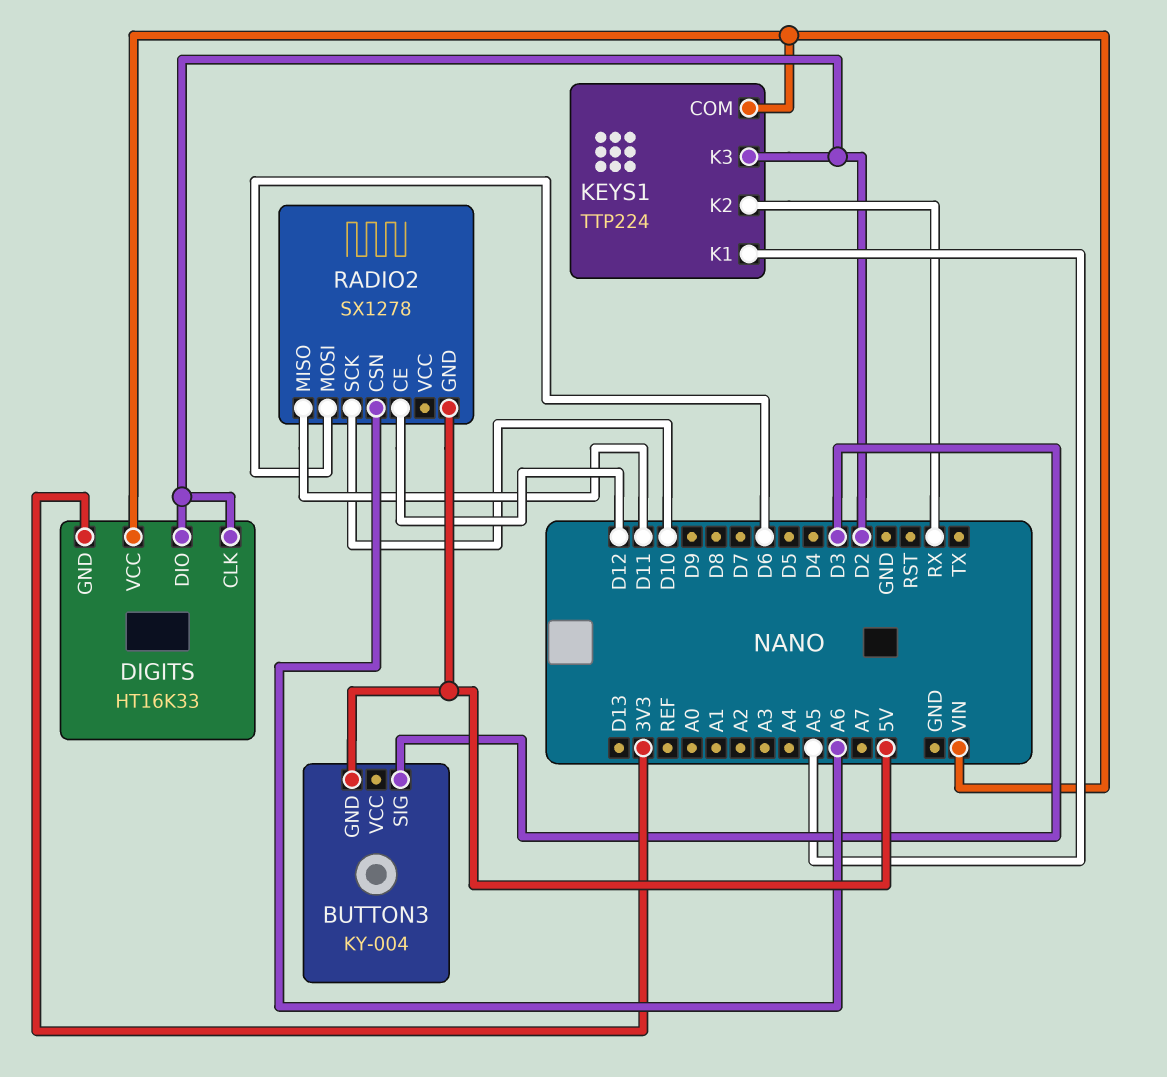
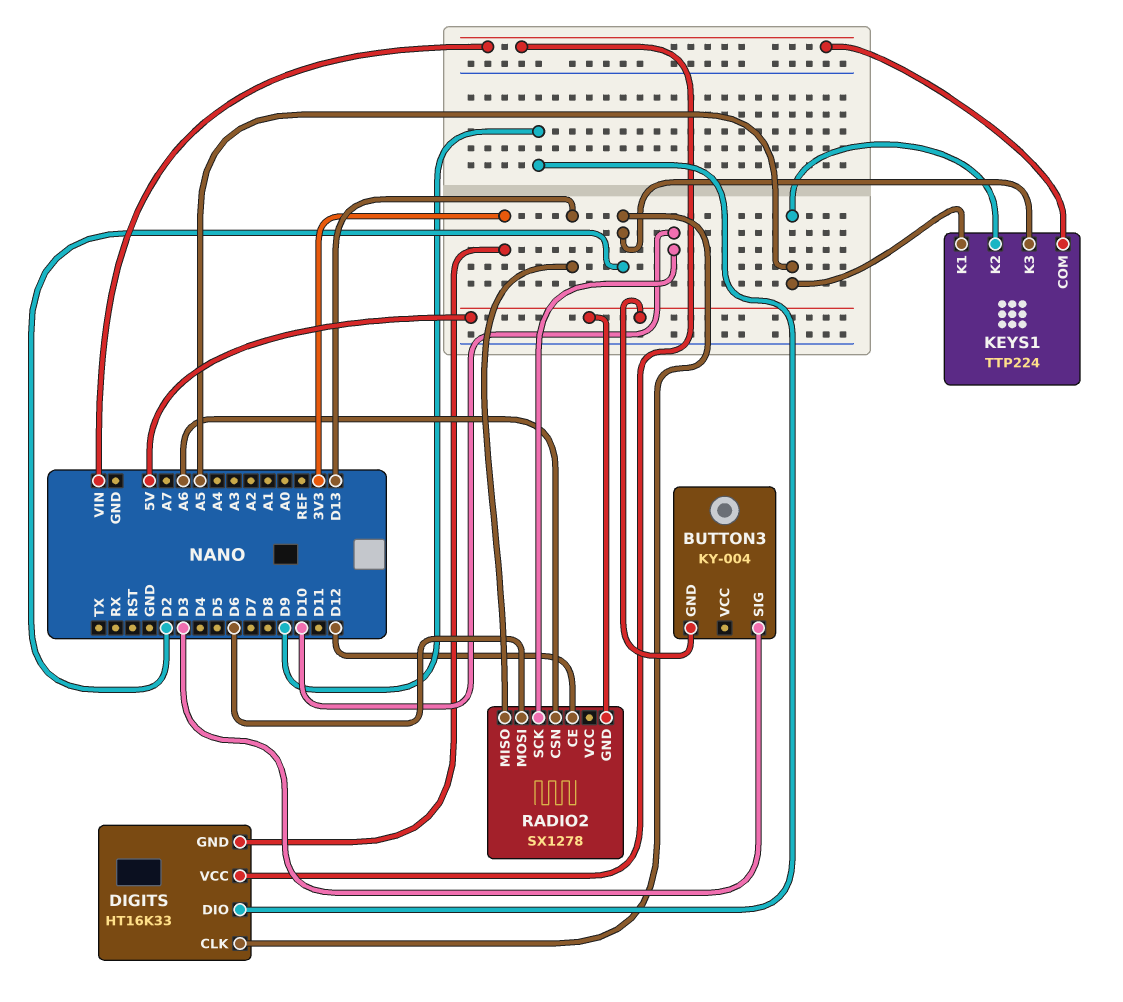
DIGITS pin DIO: D2 -> D9
KEYS1 pin K2: RX -> A5
RADIO2 pin MISO: D11 -> D13

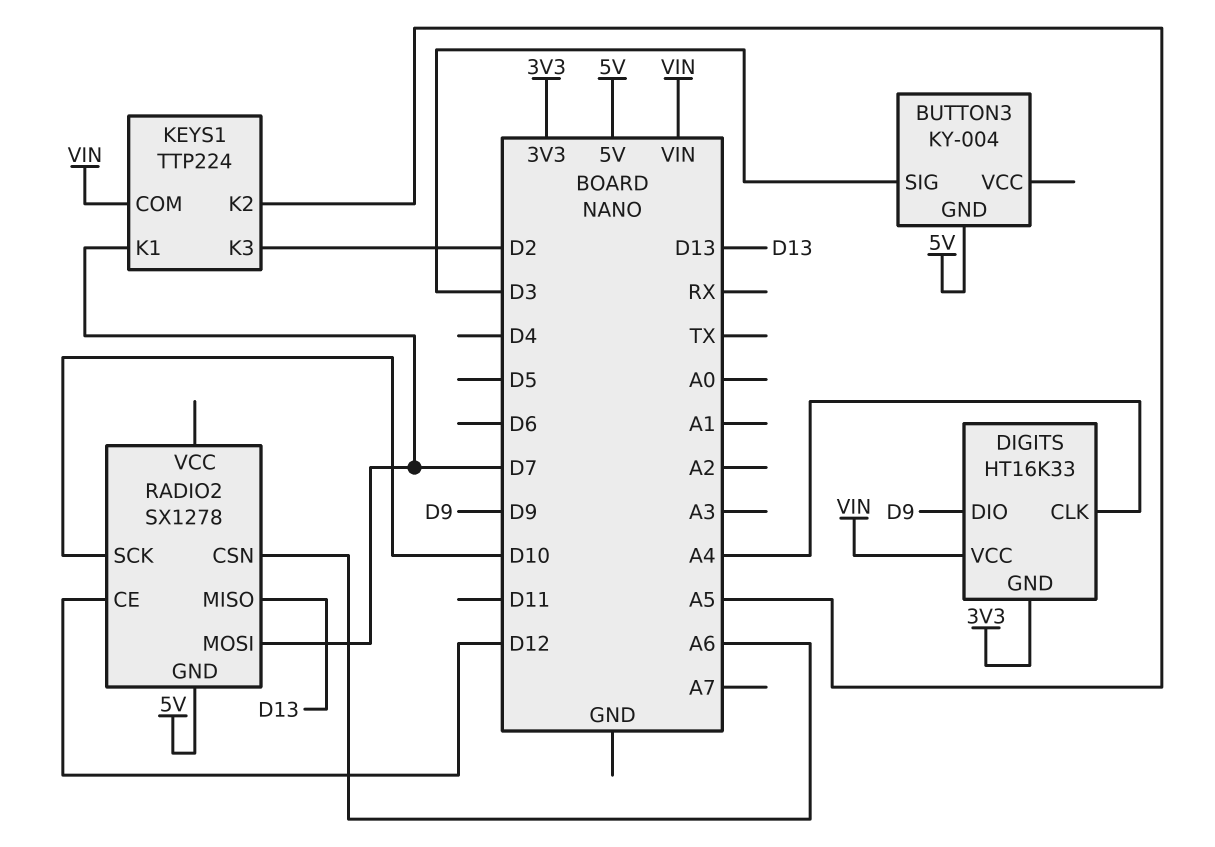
DIGITS pin CLK: D2 -> A4
KEYS1 pin K1: A5 -> D7
RADIO2 pin MOSI: D6 -> D7

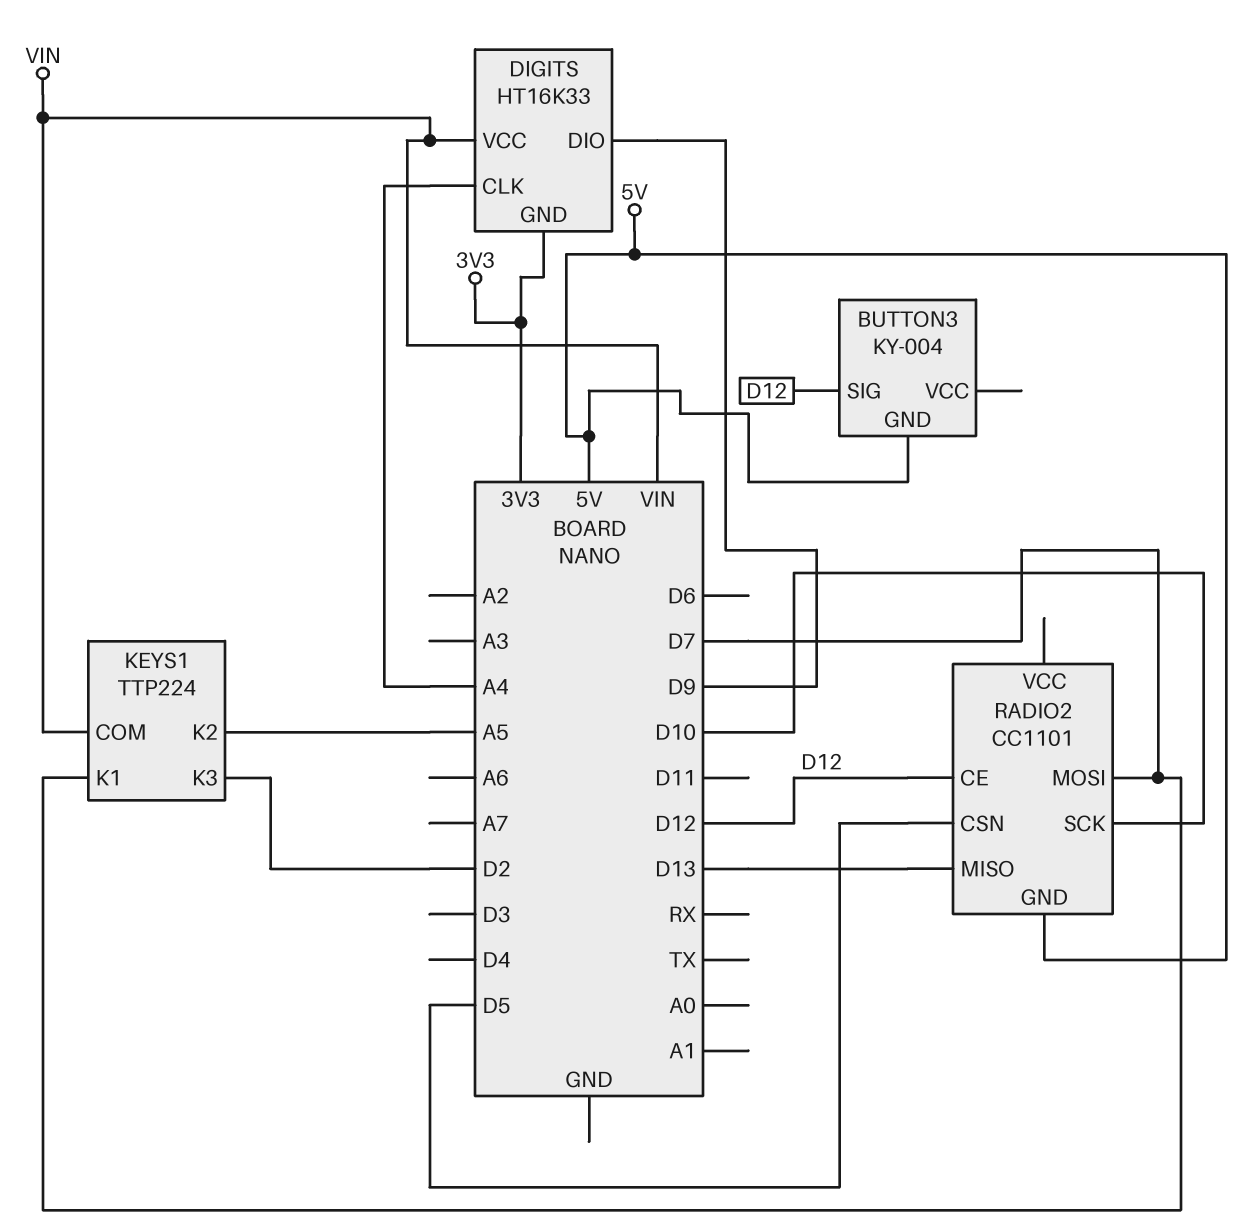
BUTTON3 pin SIG: D3 -> D12
RADIO2: SX1278 -> CC1101
RADIO2 pin CSN: A6 -> D5

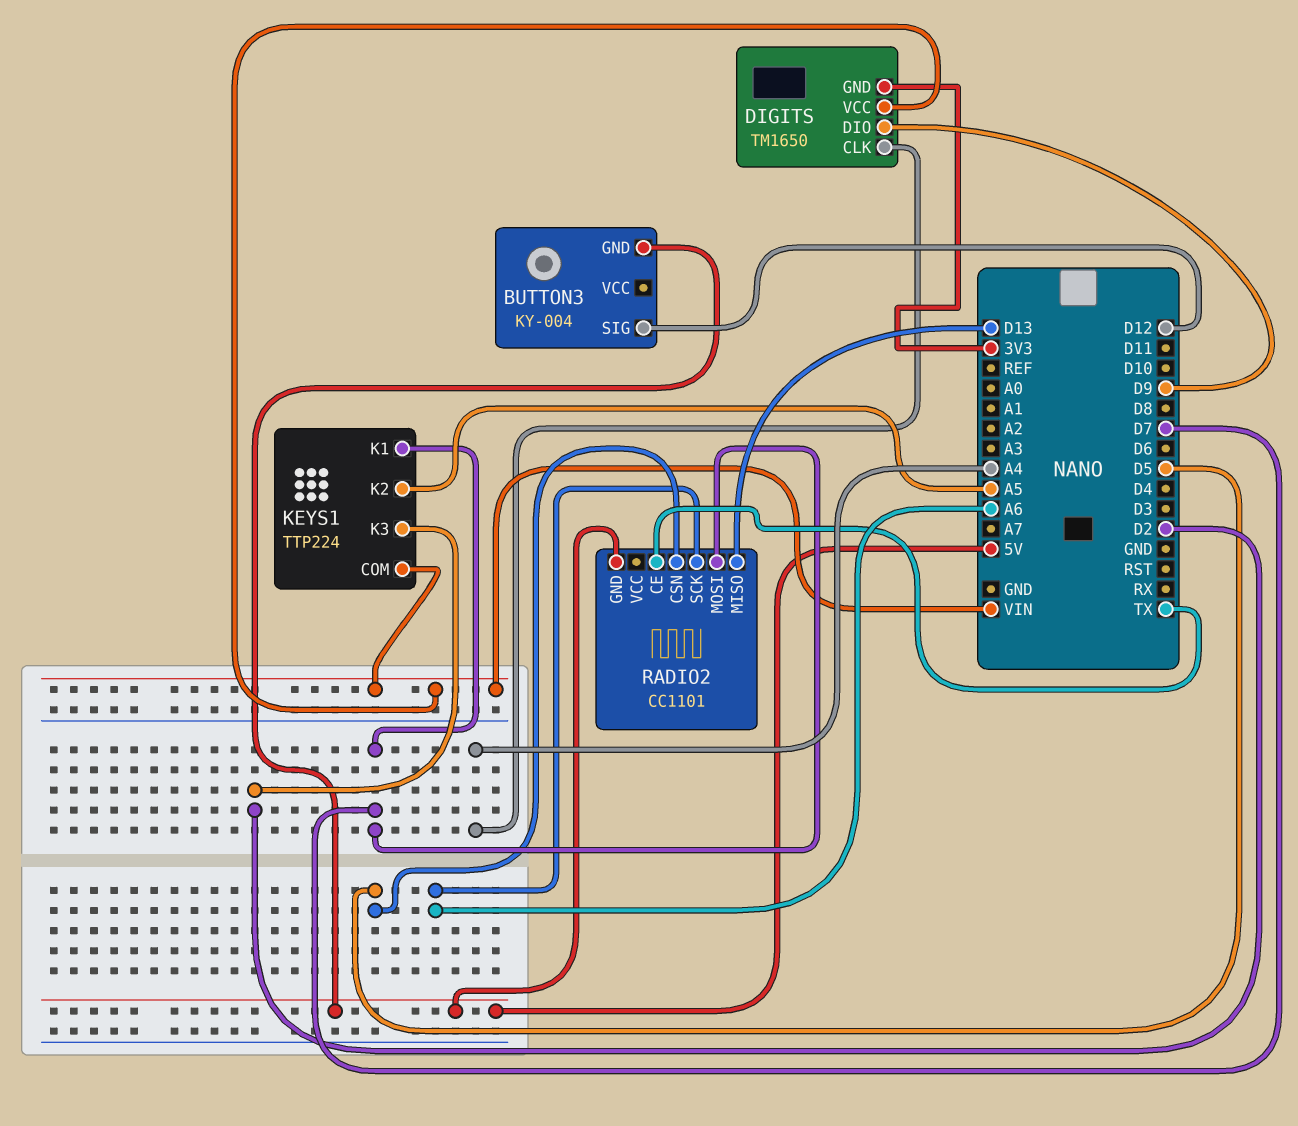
DIGITS: HT16K33 -> TM1650
RADIO2 pin CE: D12 -> TX
RADIO2 pin SCK: D10 -> A6

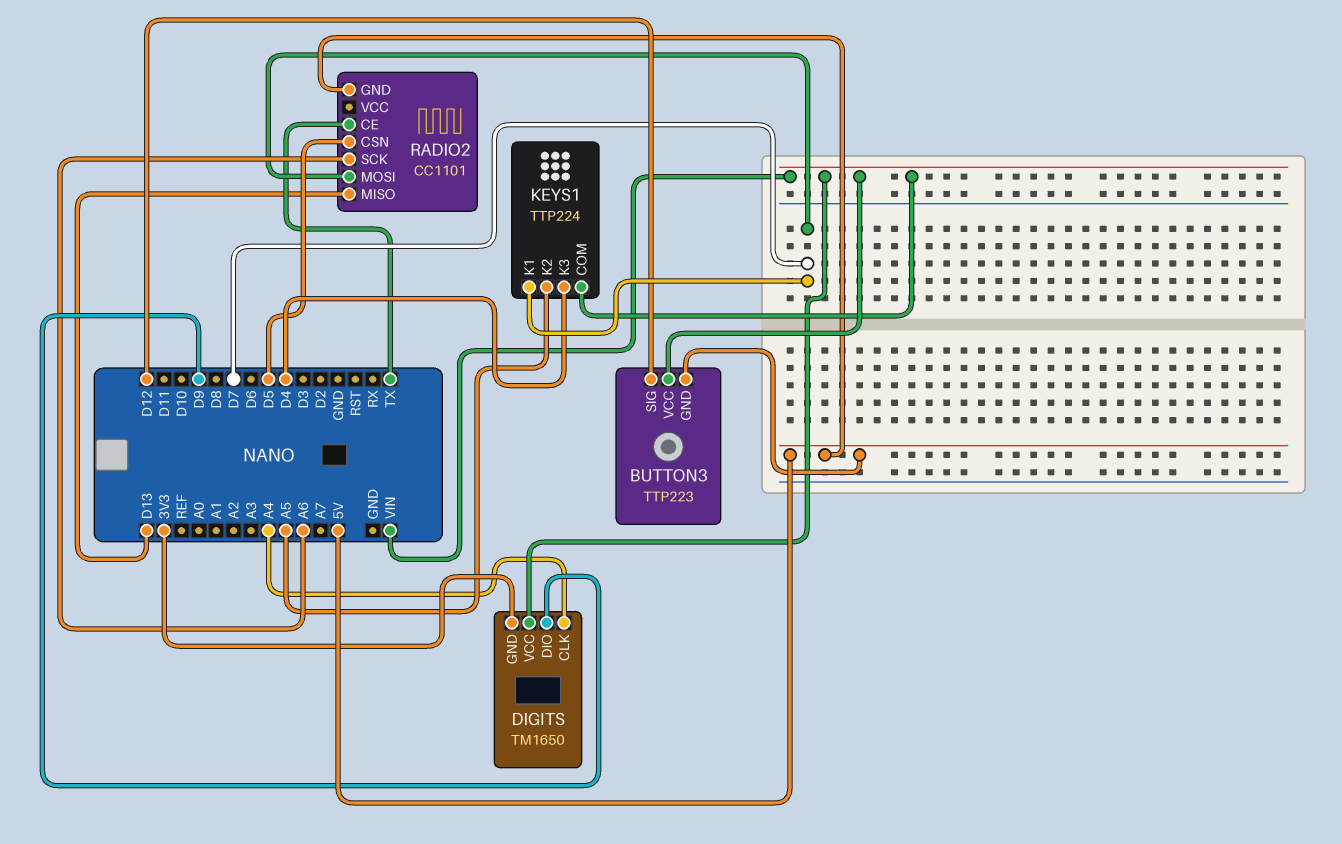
BUTTON3: KY-004 -> TTP223
BUTTON3 pin VCC: none -> VIN
KEYS1 pin K3: D2 -> D4

